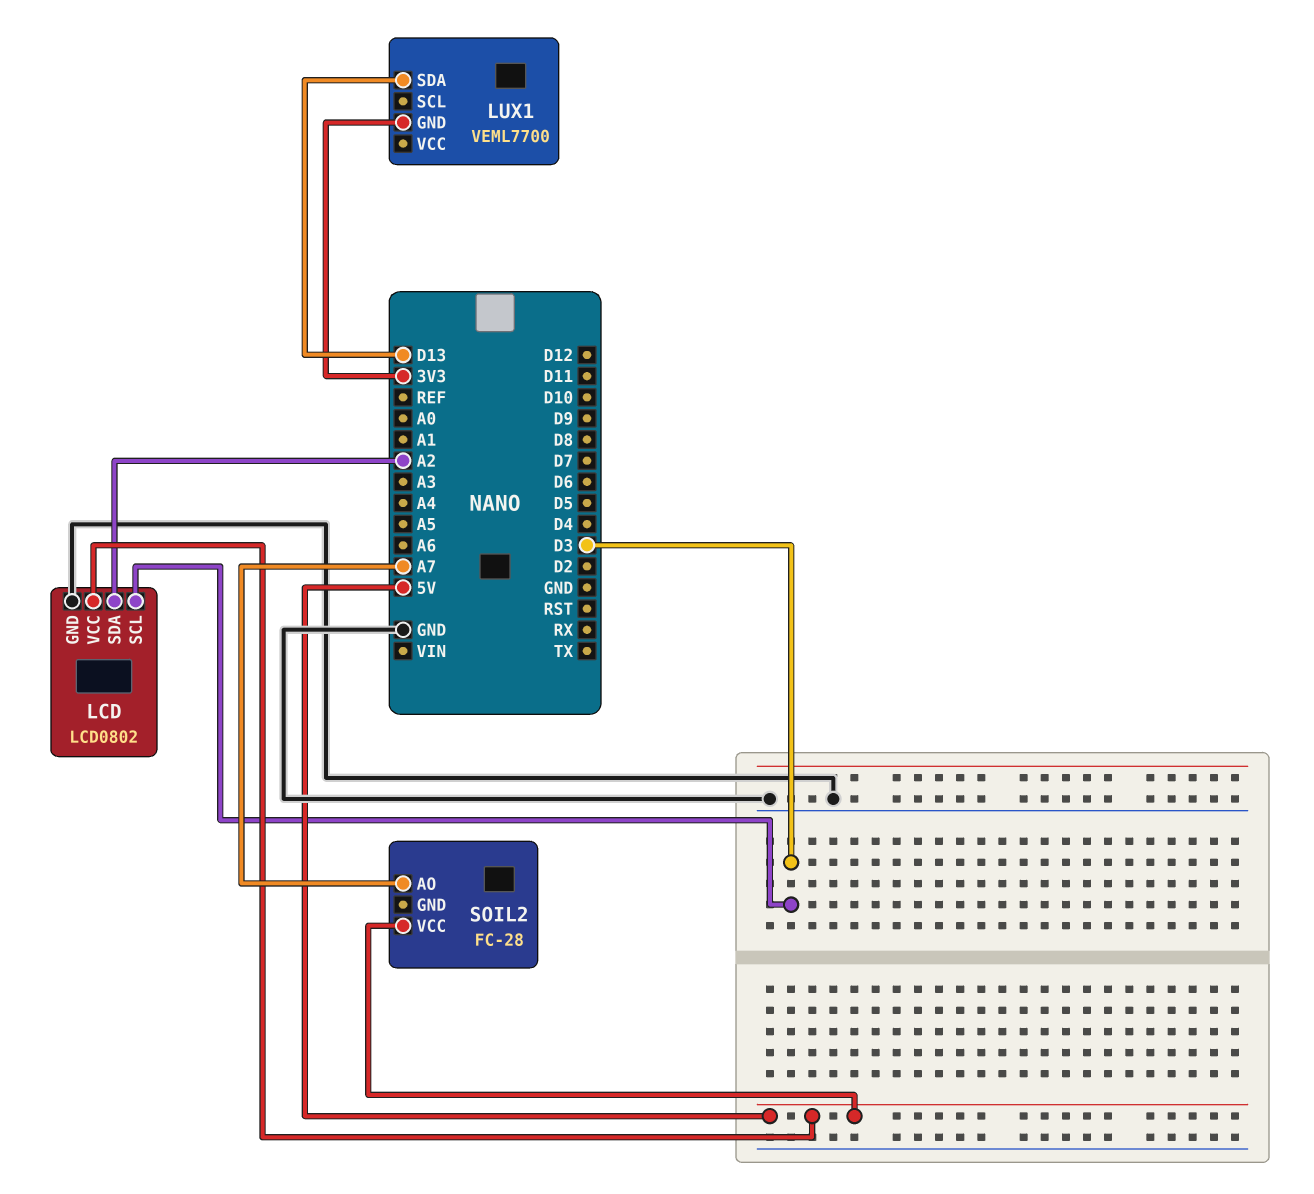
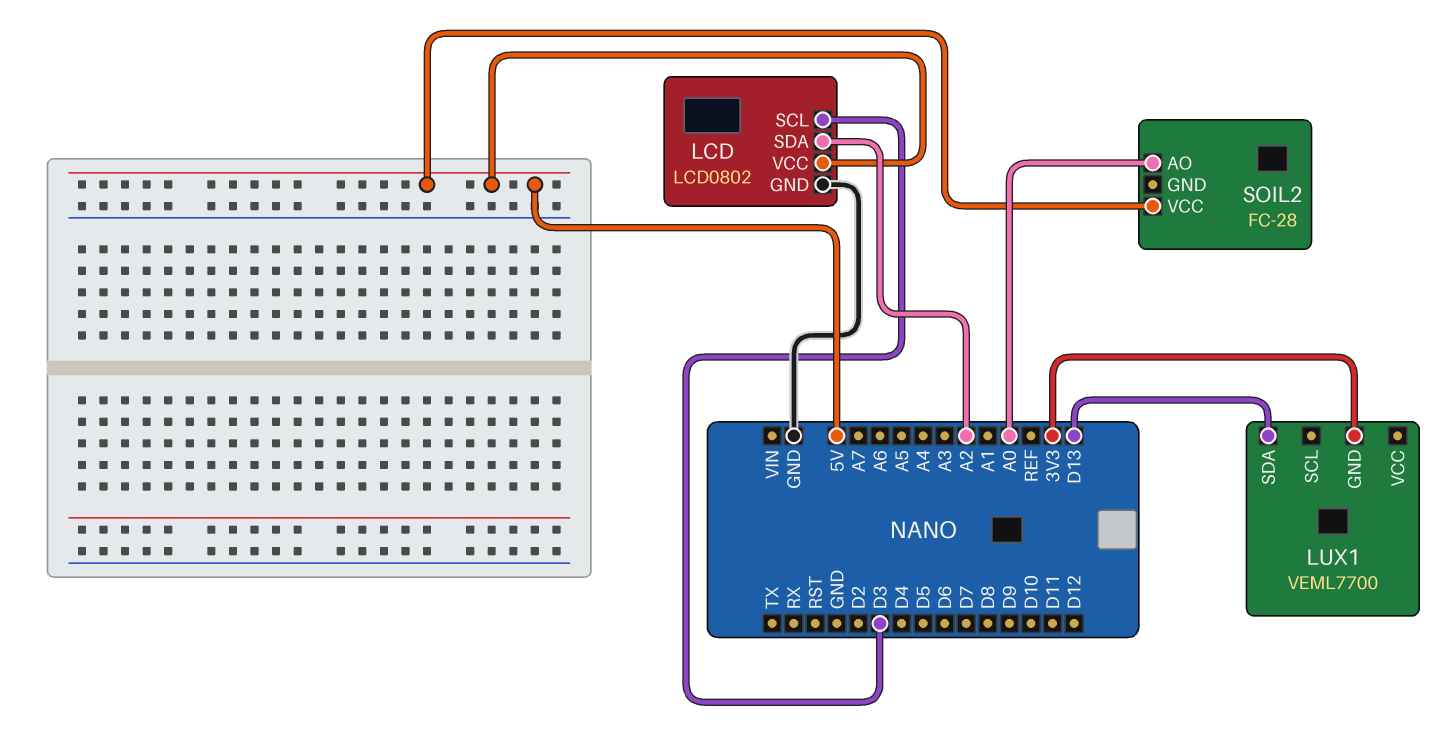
SOIL2 pin AO: A7 -> A0

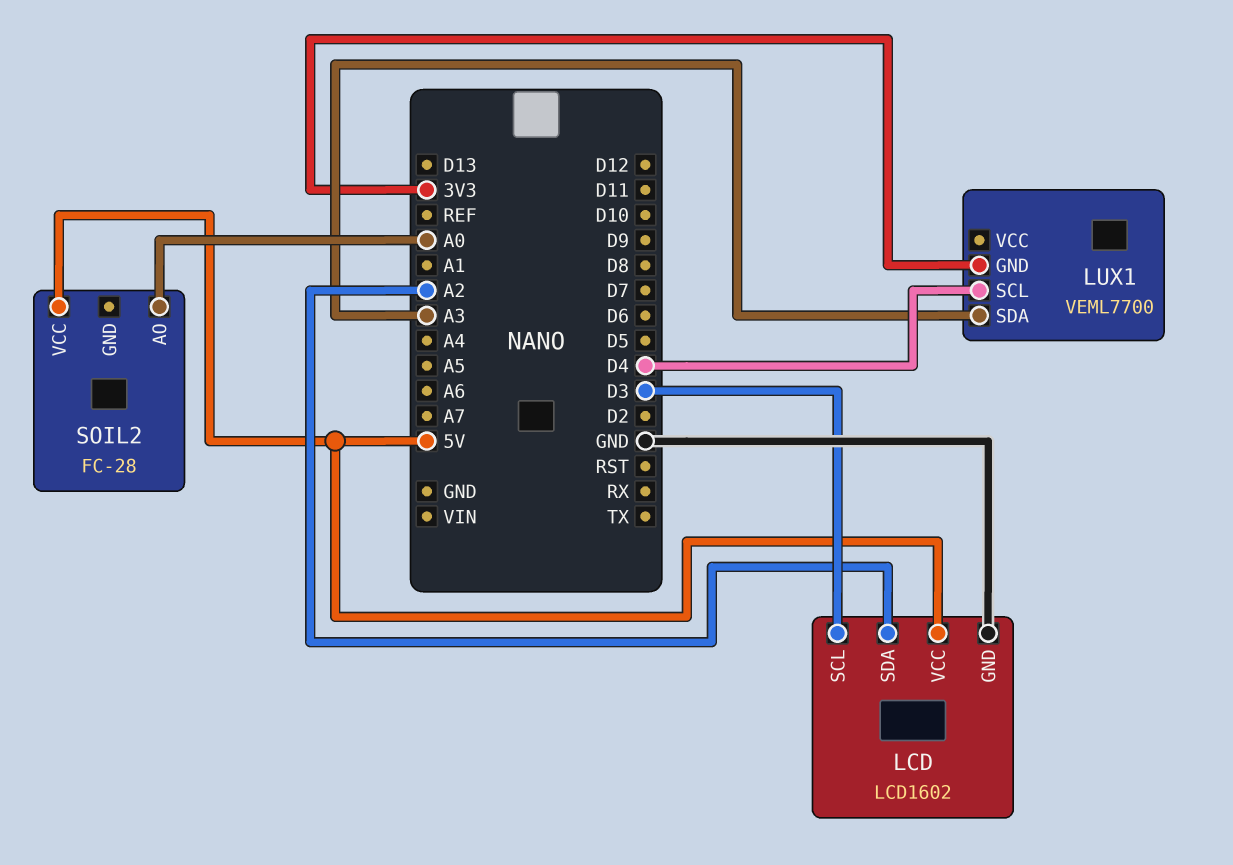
LCD: LCD0802 -> LCD1602
LUX1 pin SCL: none -> D4
LUX1 pin SDA: D13 -> A3

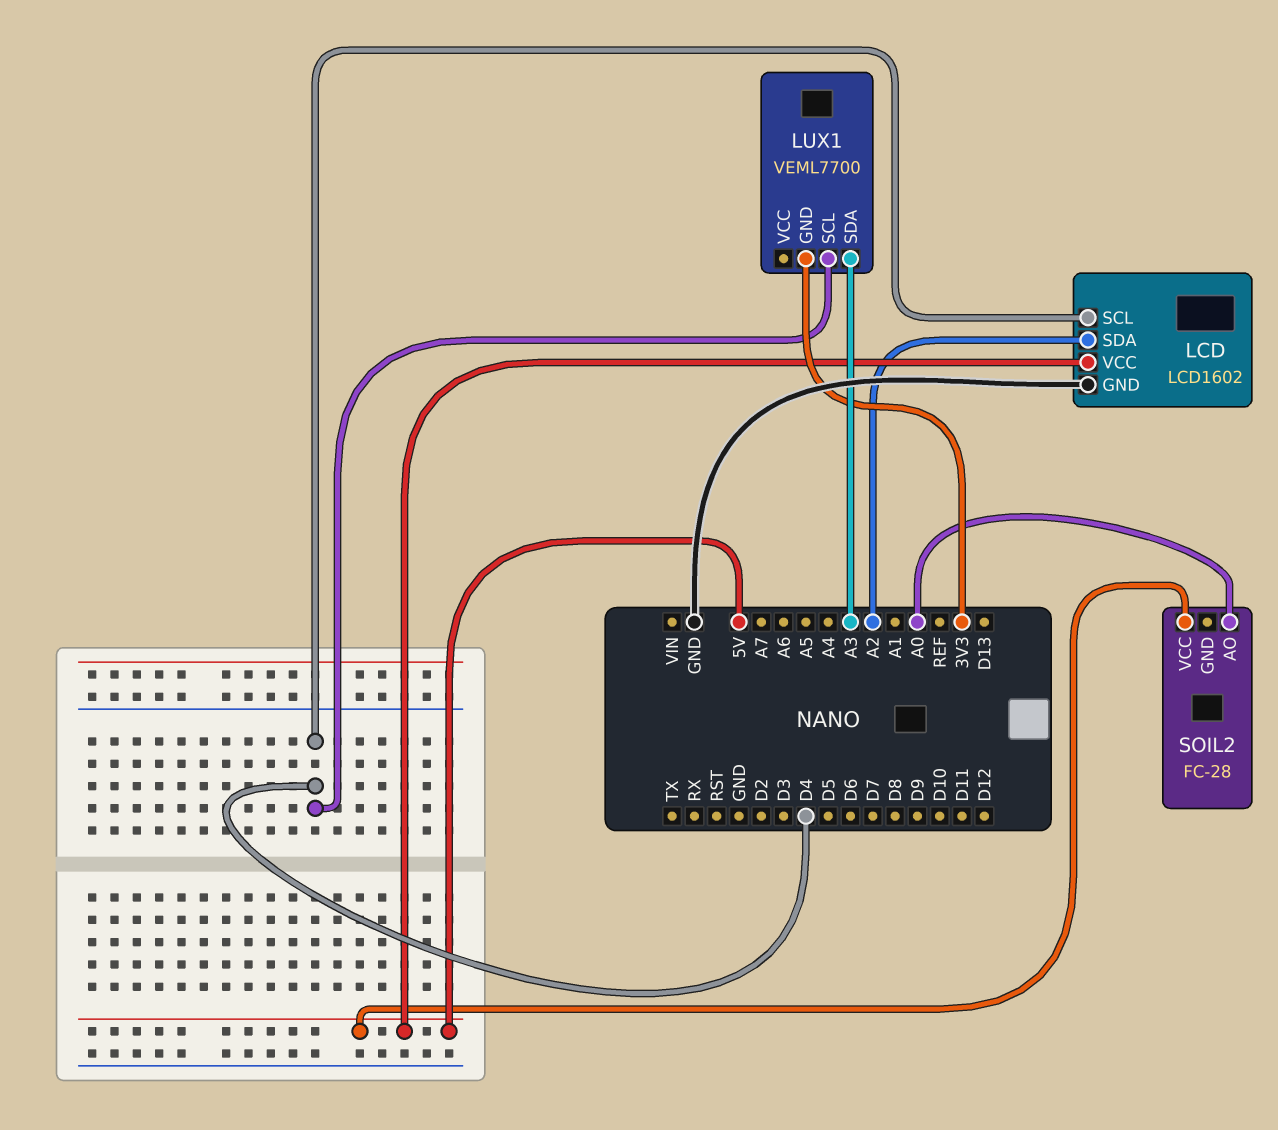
LCD pin SCL: D3 -> D4

